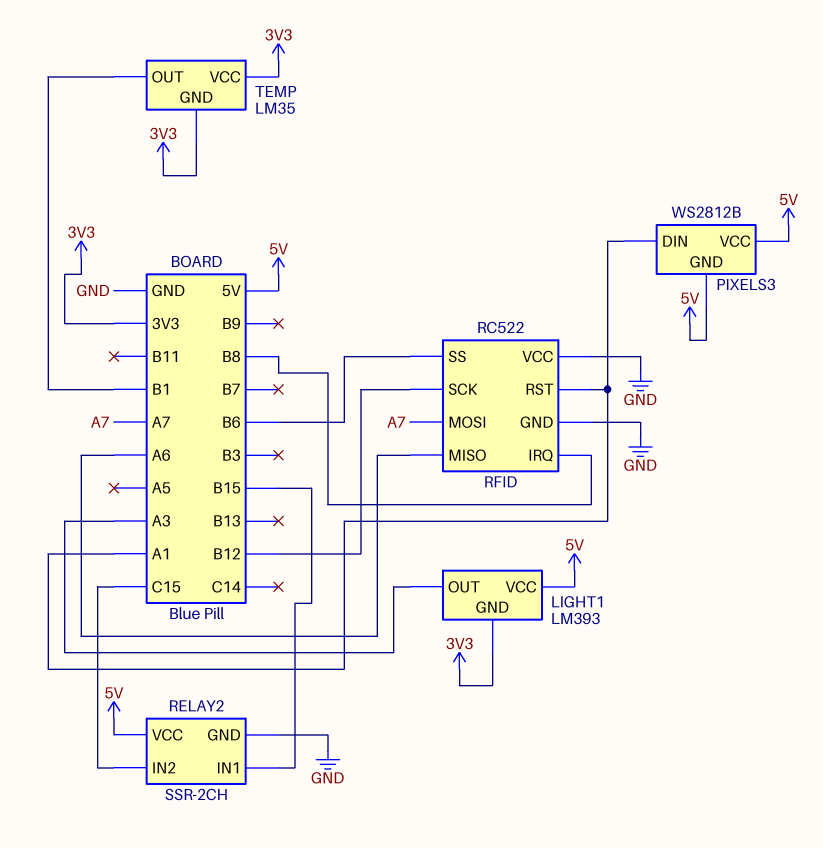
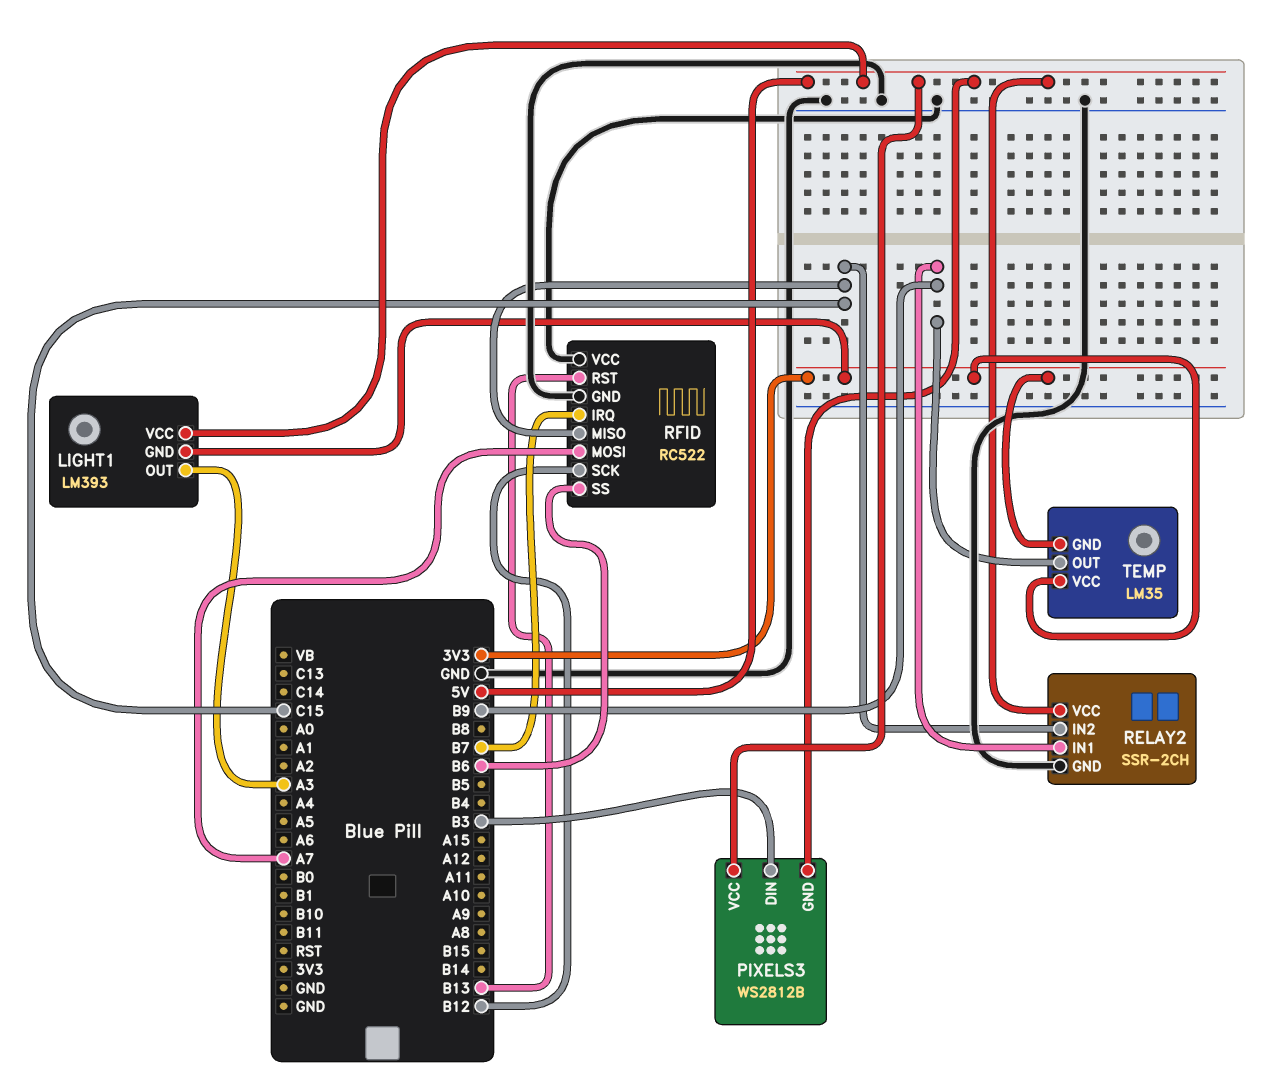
PIXELS3 pin DIN: A1 -> B3
RELAY2 pin IN1: B15 -> B9
RFID pin IRQ: B8 -> B7
RFID pin MISO: A6 -> C15
RFID pin RST: A1 -> B13
TEMP pin OUT: B1 -> B9

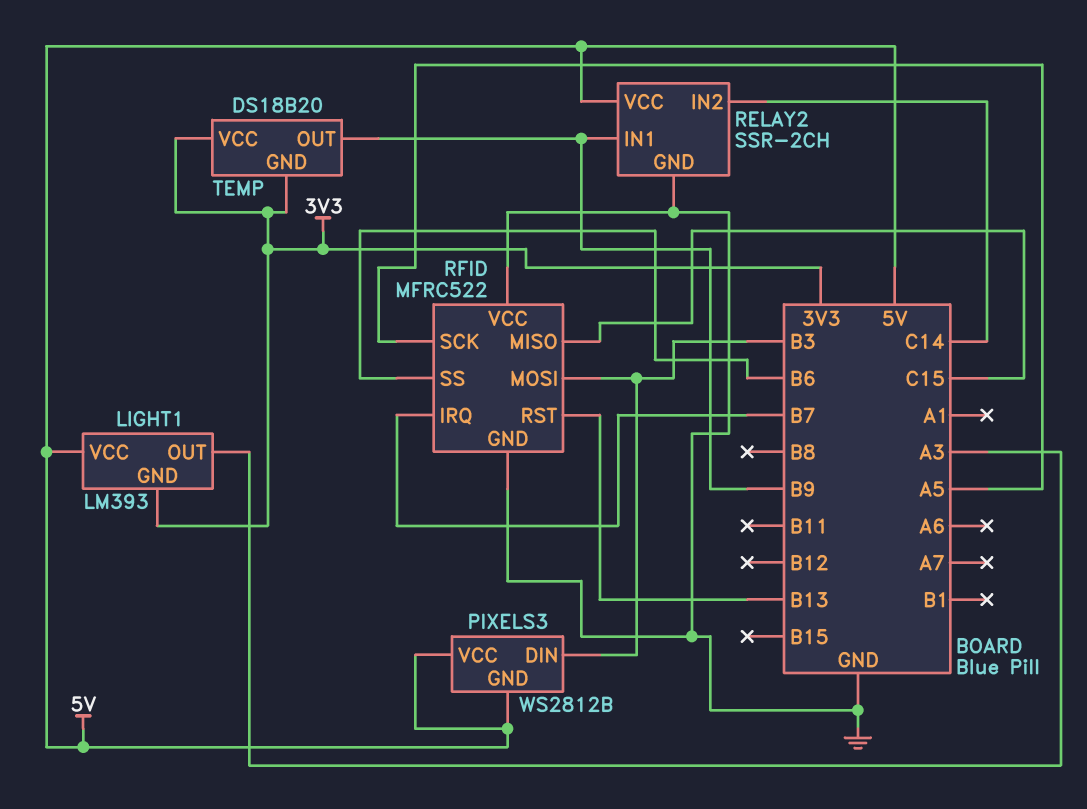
RELAY2 pin IN2: C15 -> C14
RFID: RC522 -> MFRC522
RFID pin MOSI: A7 -> B3
RFID pin SCK: B12 -> A5
TEMP: LM35 -> DS18B20

